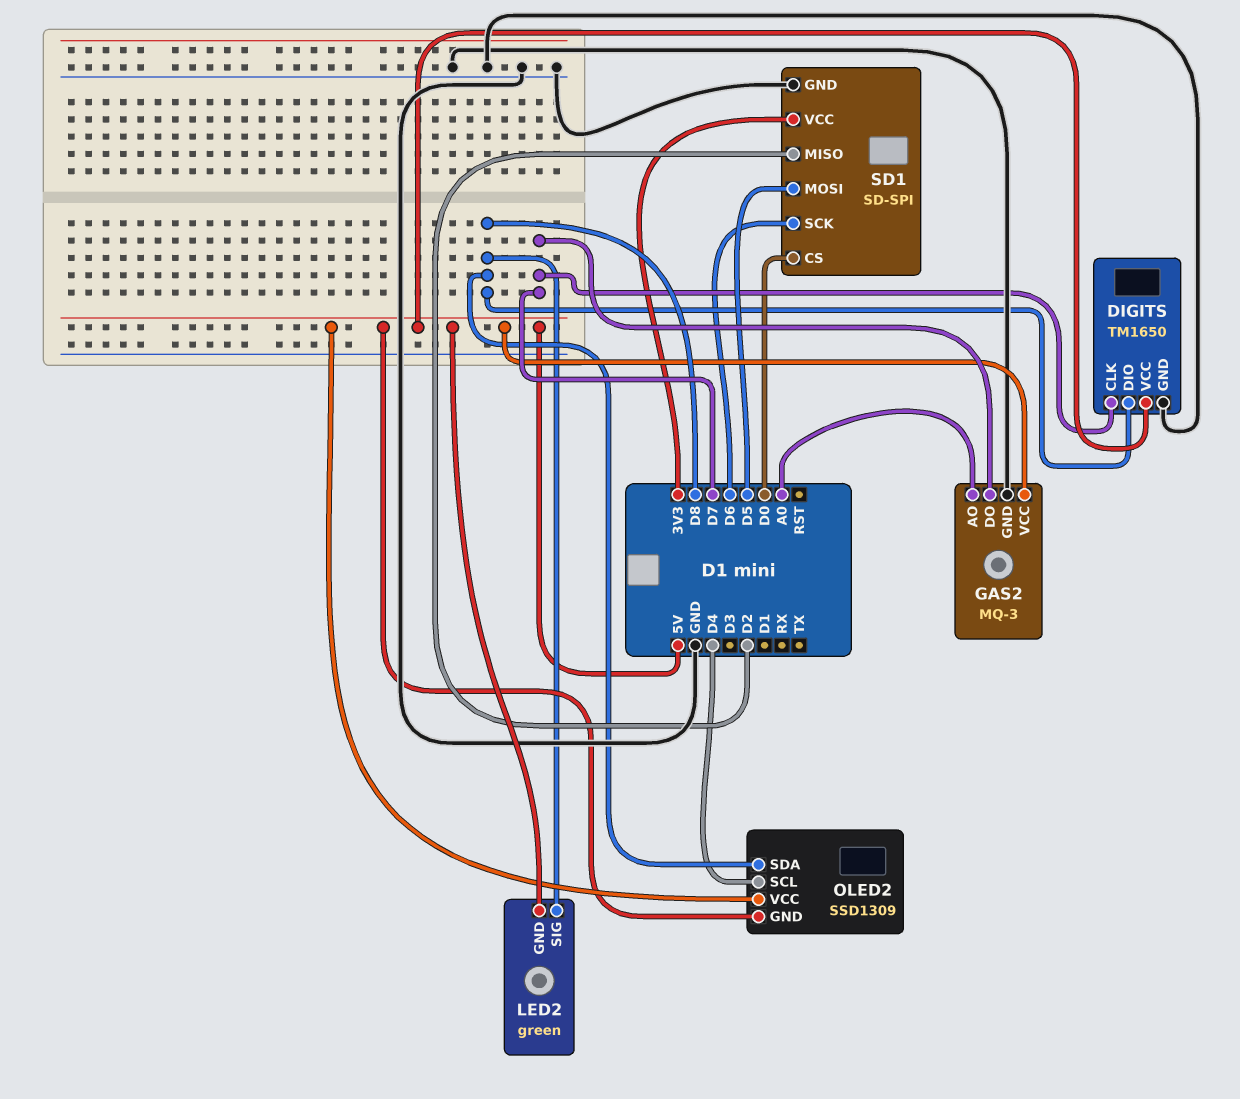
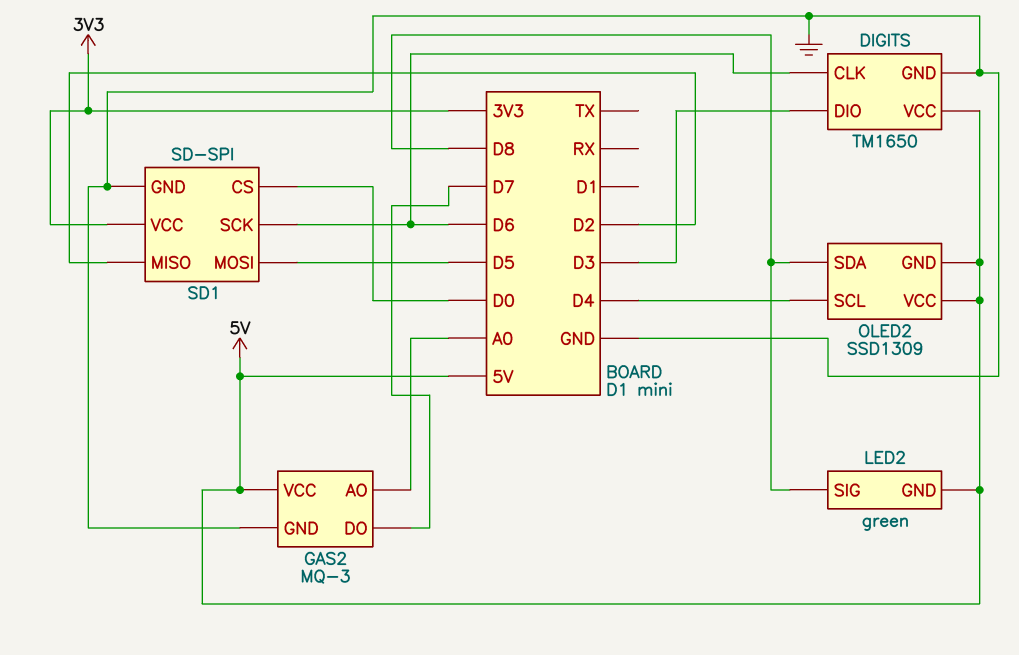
DIGITS pin CLK: D7 -> D6
DIGITS pin DIO: D8 -> D3

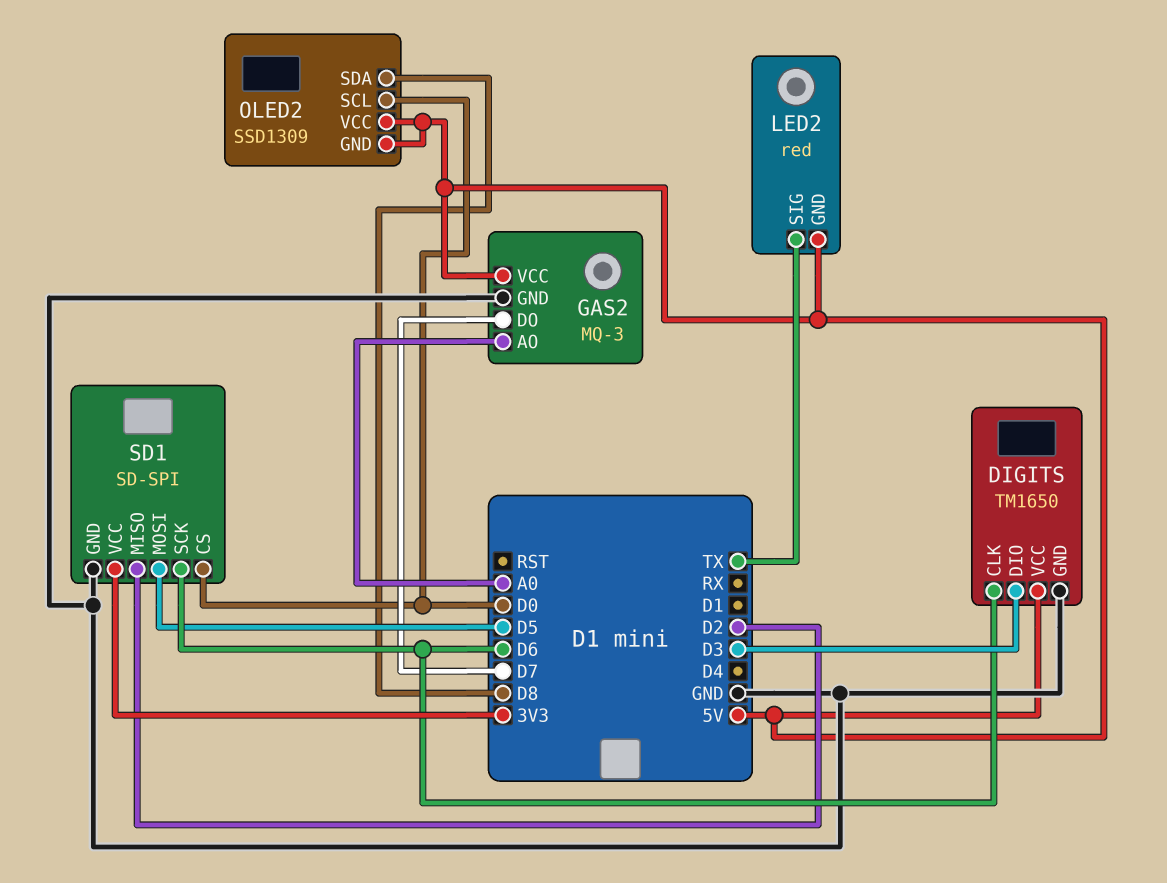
LED2: green -> red
LED2 pin SIG: D8 -> TX
OLED2 pin SCL: D4 -> D0

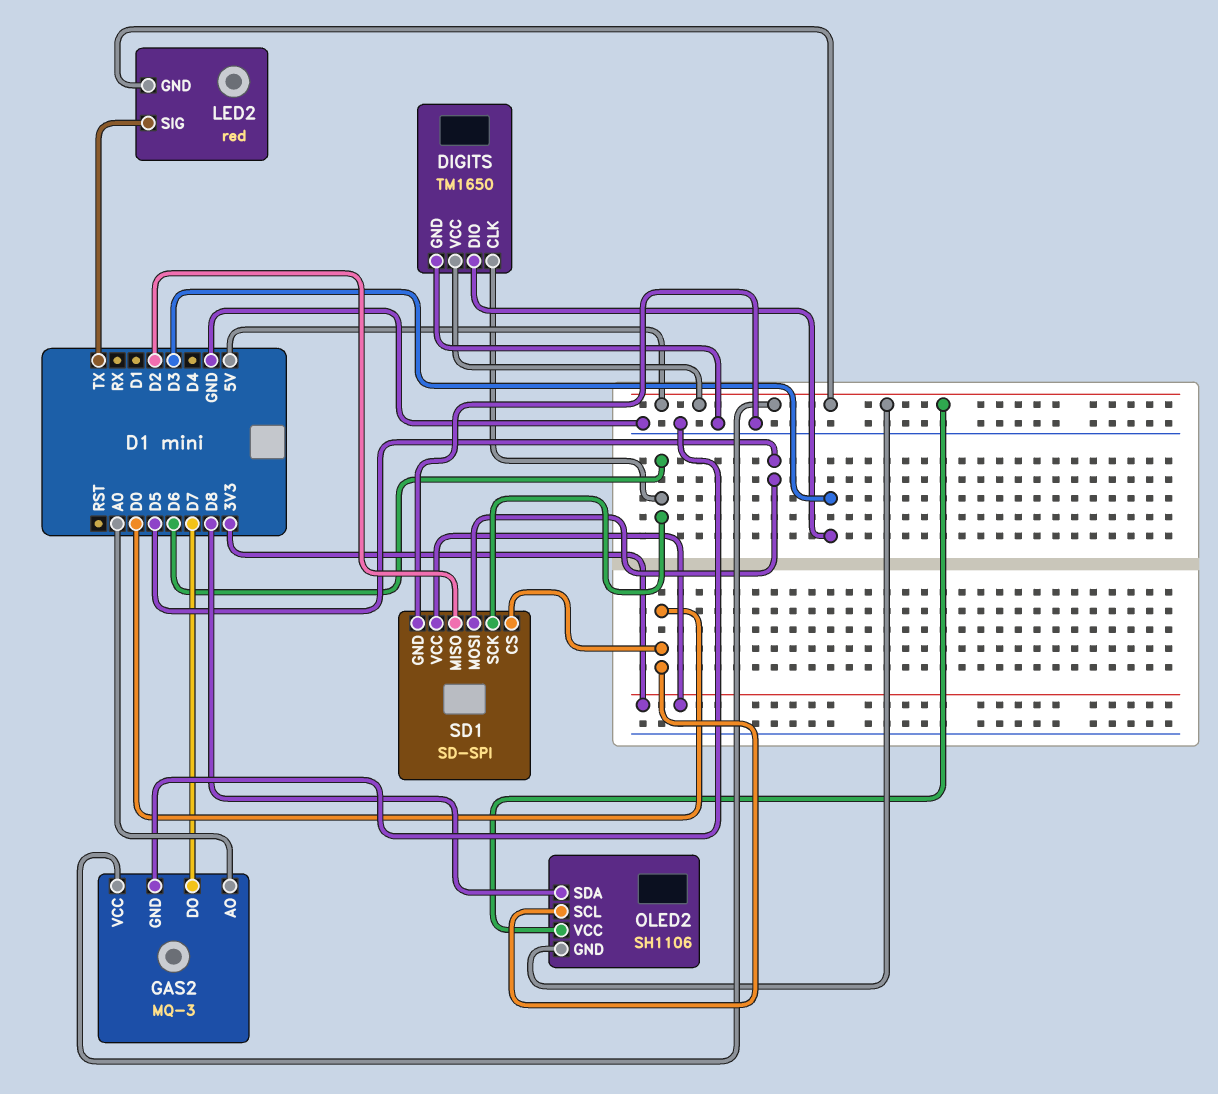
OLED2: SSD1309 -> SH1106

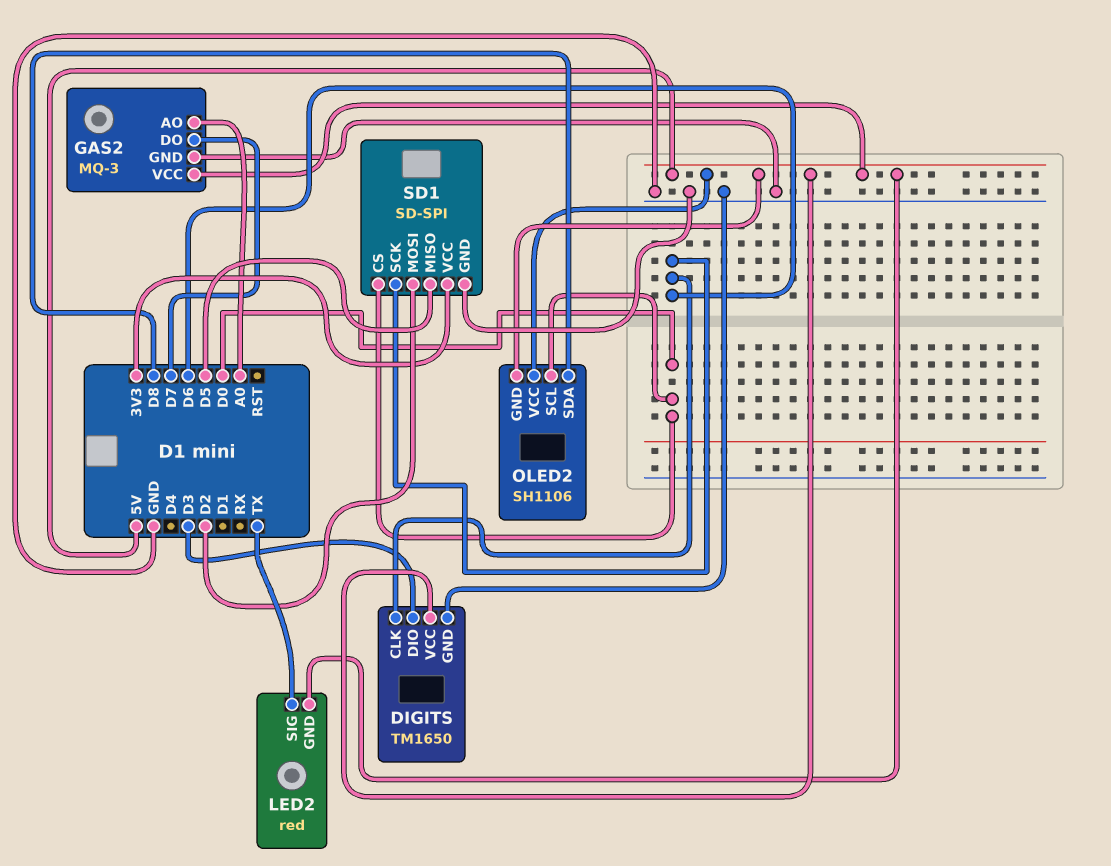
SD1 pin MISO: D2 -> D5
SD1 pin MOSI: D5 -> D2

